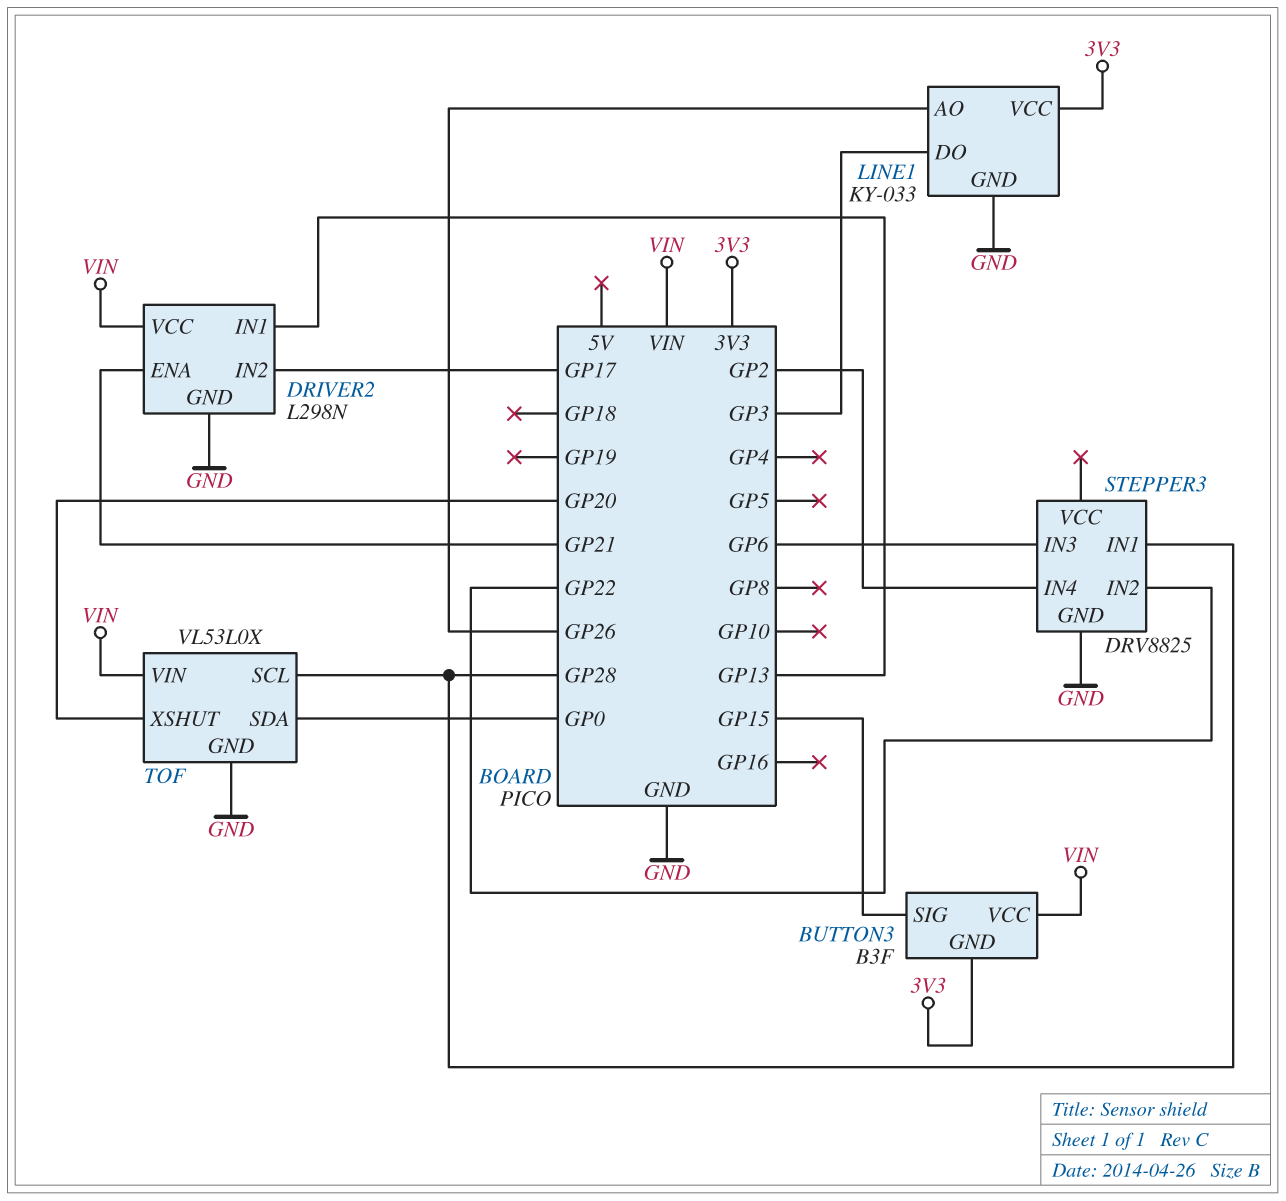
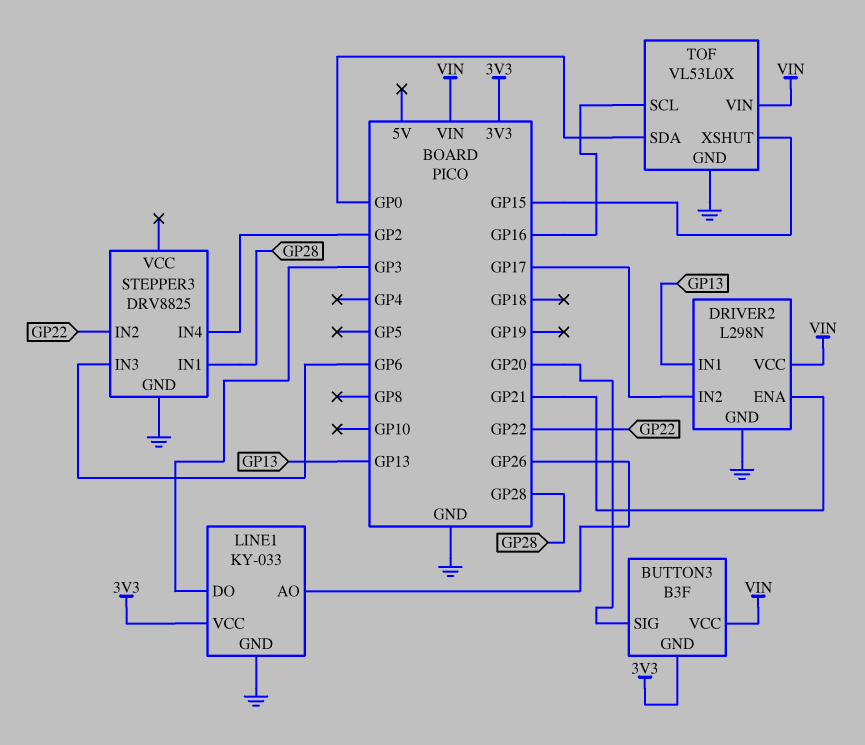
BUTTON3 pin SIG: GP15 -> GP20
TOF pin SCL: GP28 -> GP16
TOF pin XSHUT: GP20 -> GP15

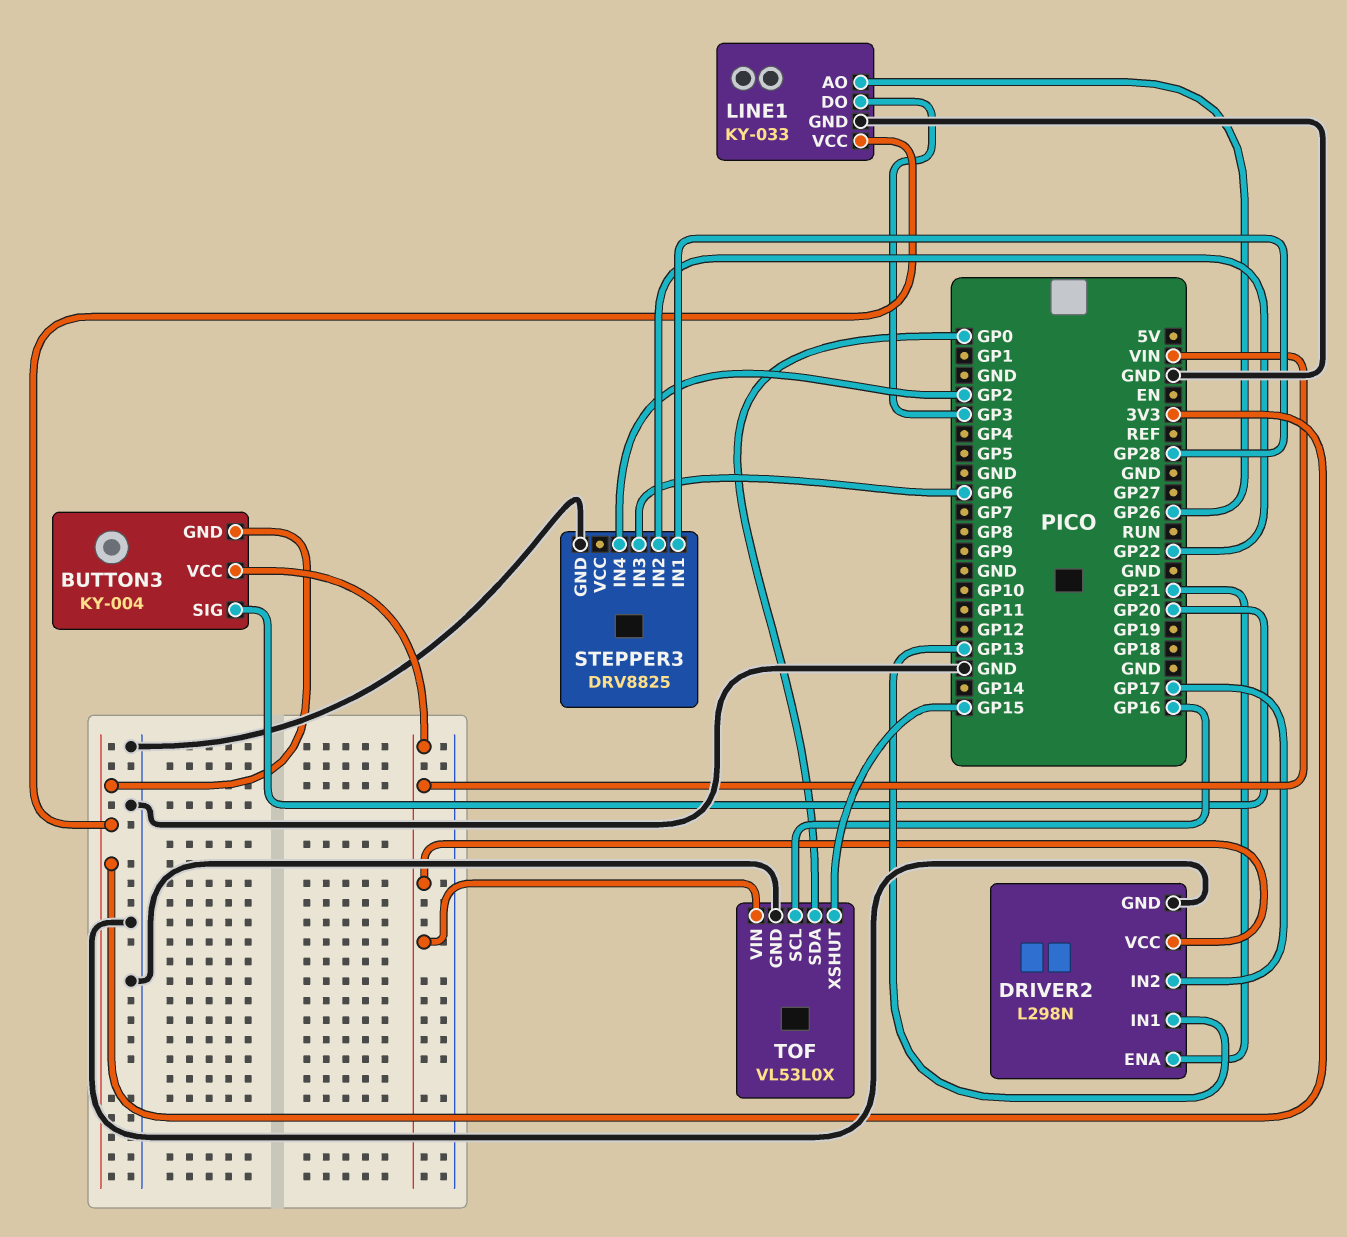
BUTTON3: B3F -> KY-004

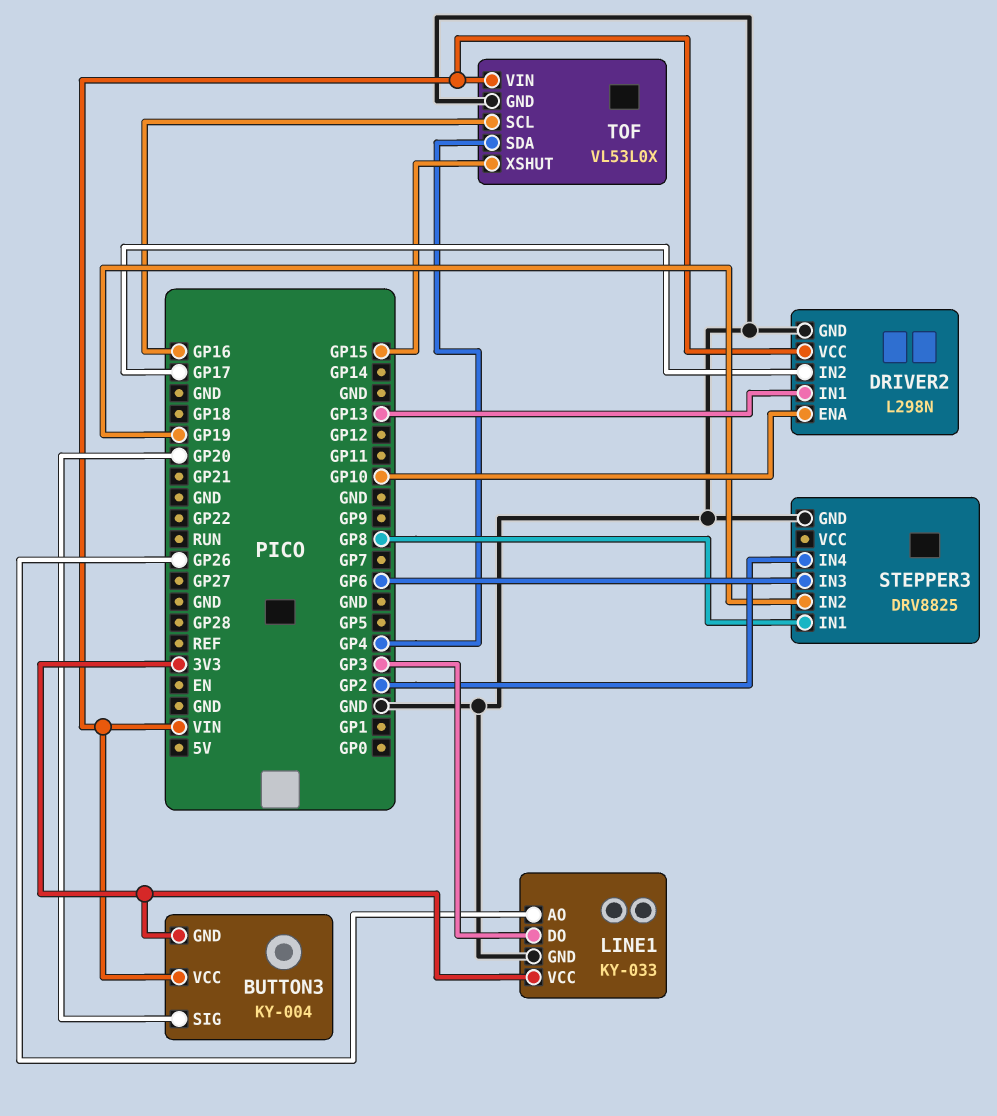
DRIVER2 pin ENA: GP21 -> GP10
STEPPER3 pin IN1: GP28 -> GP8
STEPPER3 pin IN2: GP22 -> GP19
TOF pin SDA: GP0 -> GP4

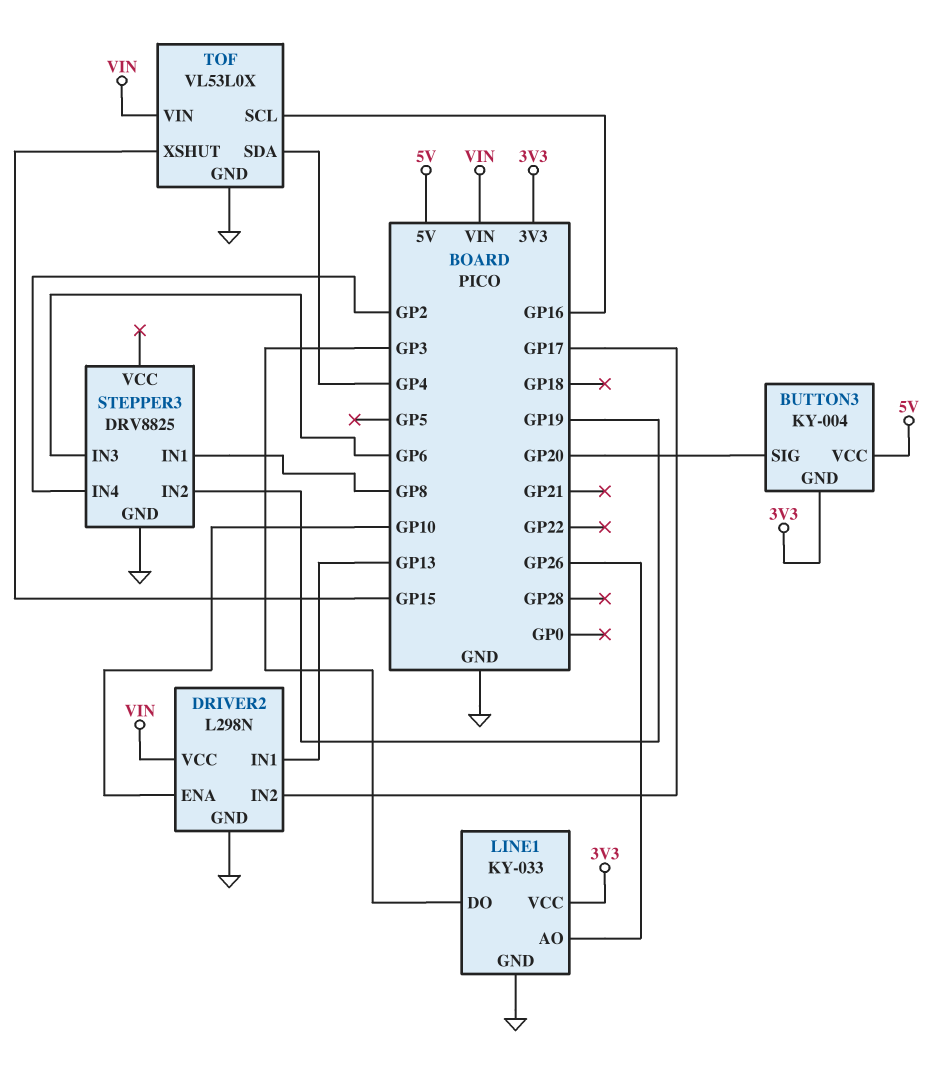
BUTTON3 pin VCC: VIN -> 5V

